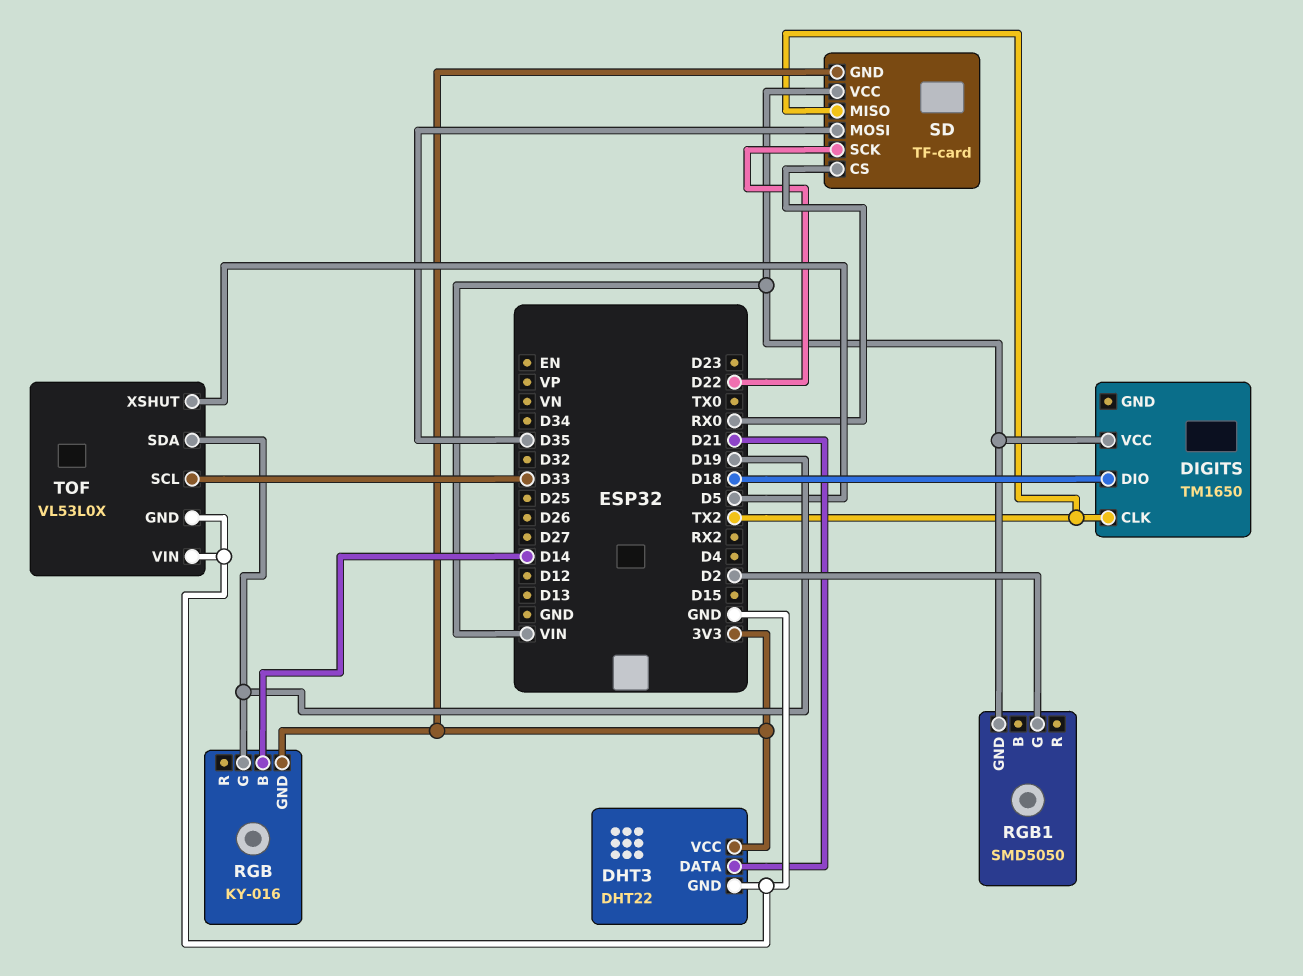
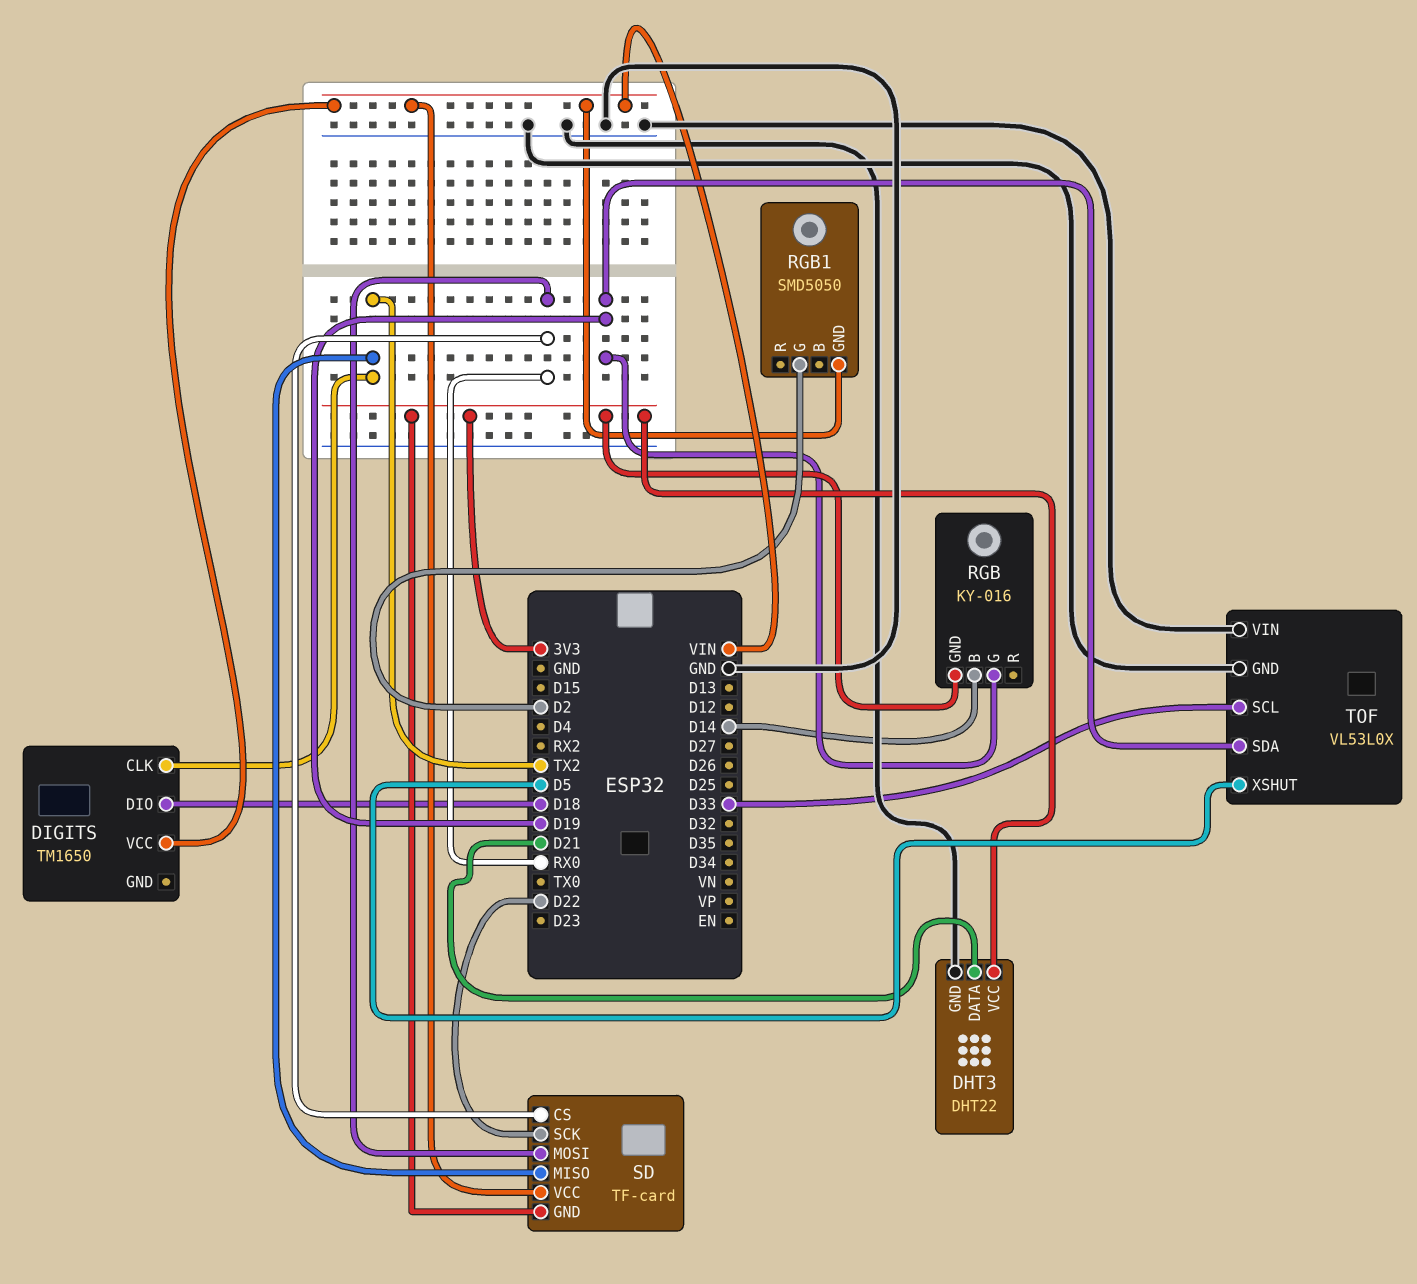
SD pin MOSI: D35 -> RX0

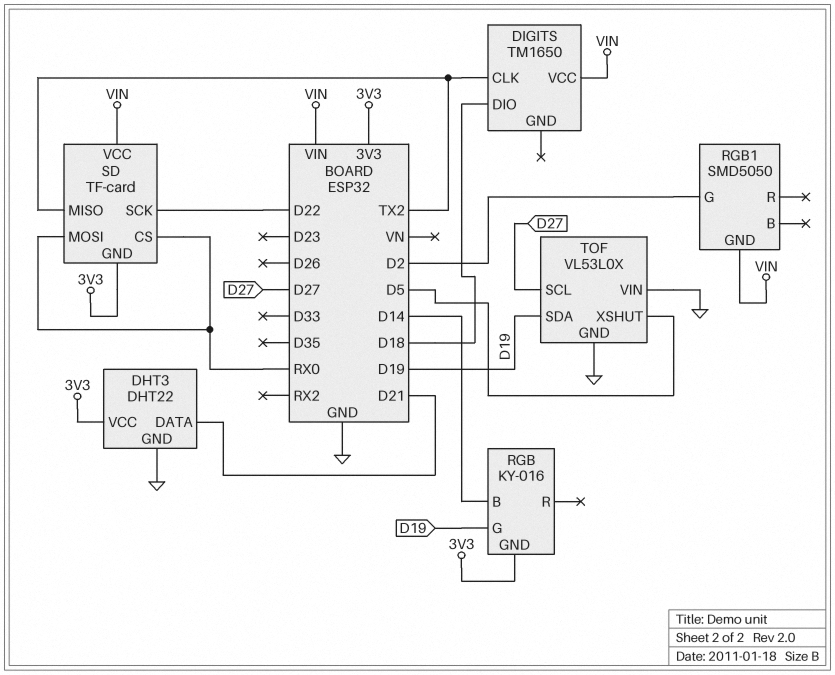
TOF pin SCL: D33 -> D27

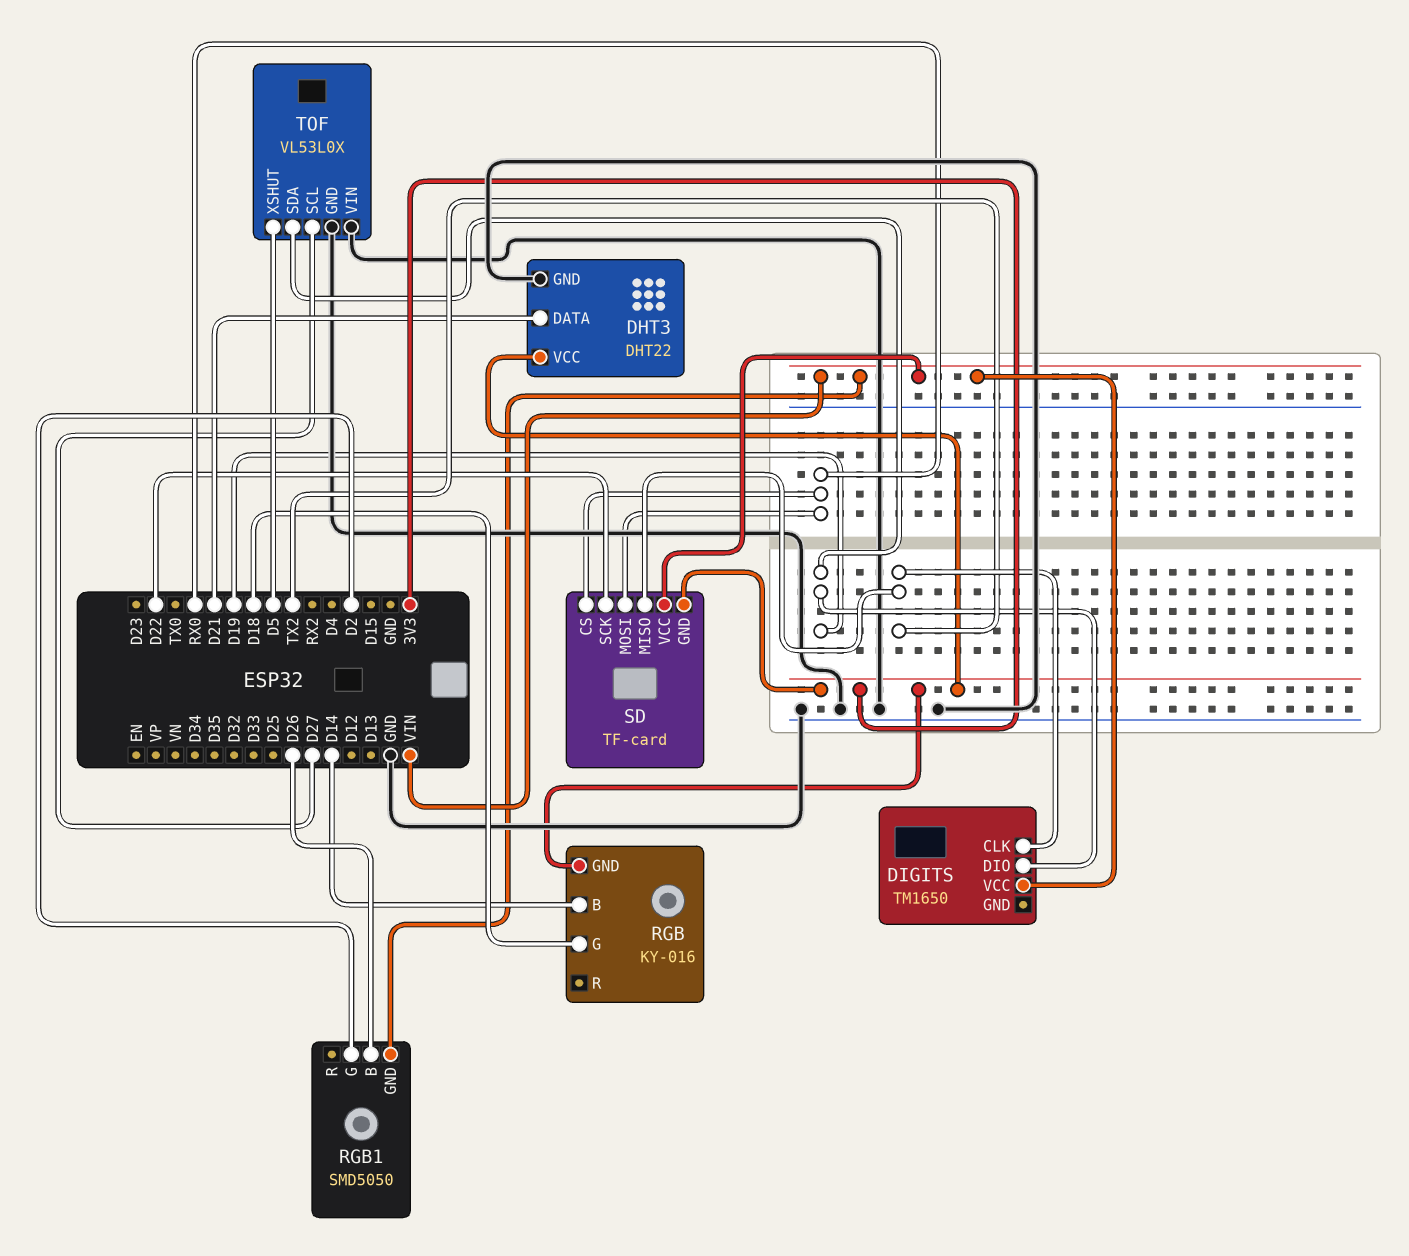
DIGITS pin DIO: D18 -> D19
RGB pin G: D19 -> D18
RGB1 pin B: none -> D26

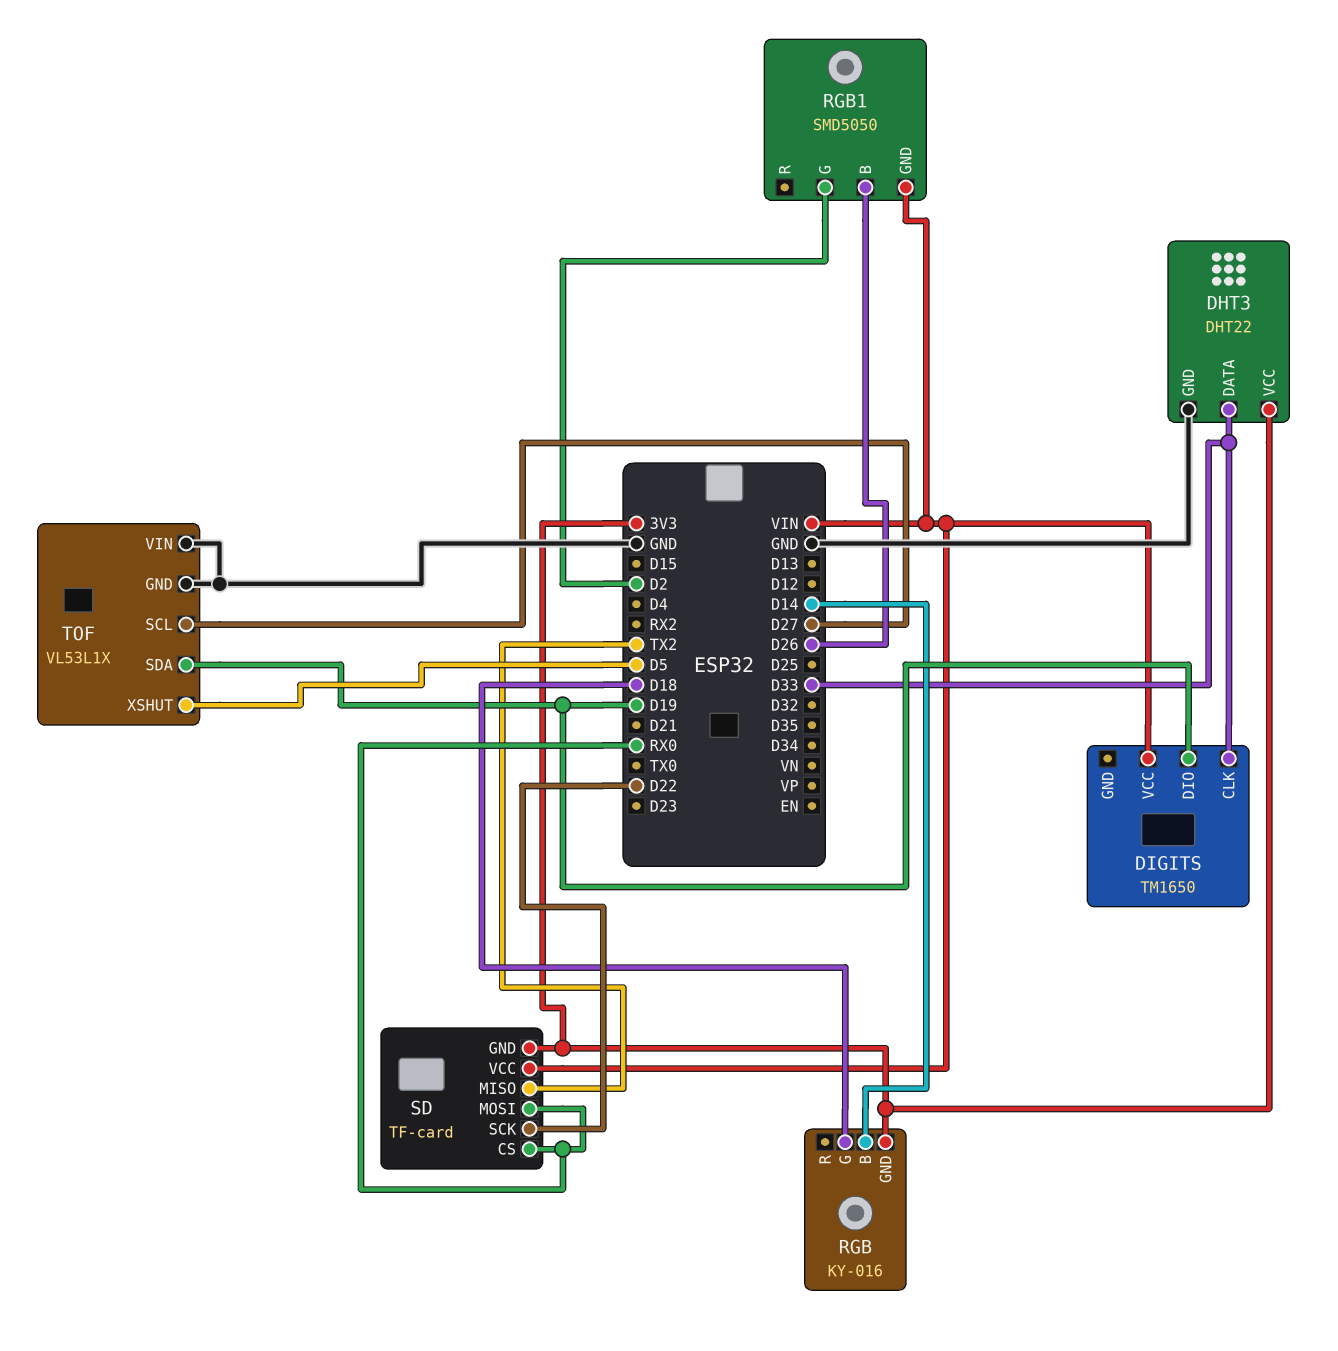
DHT3 pin DATA: D21 -> D33
DIGITS pin CLK: TX2 -> D33
TOF: VL53L0X -> VL53L1X

